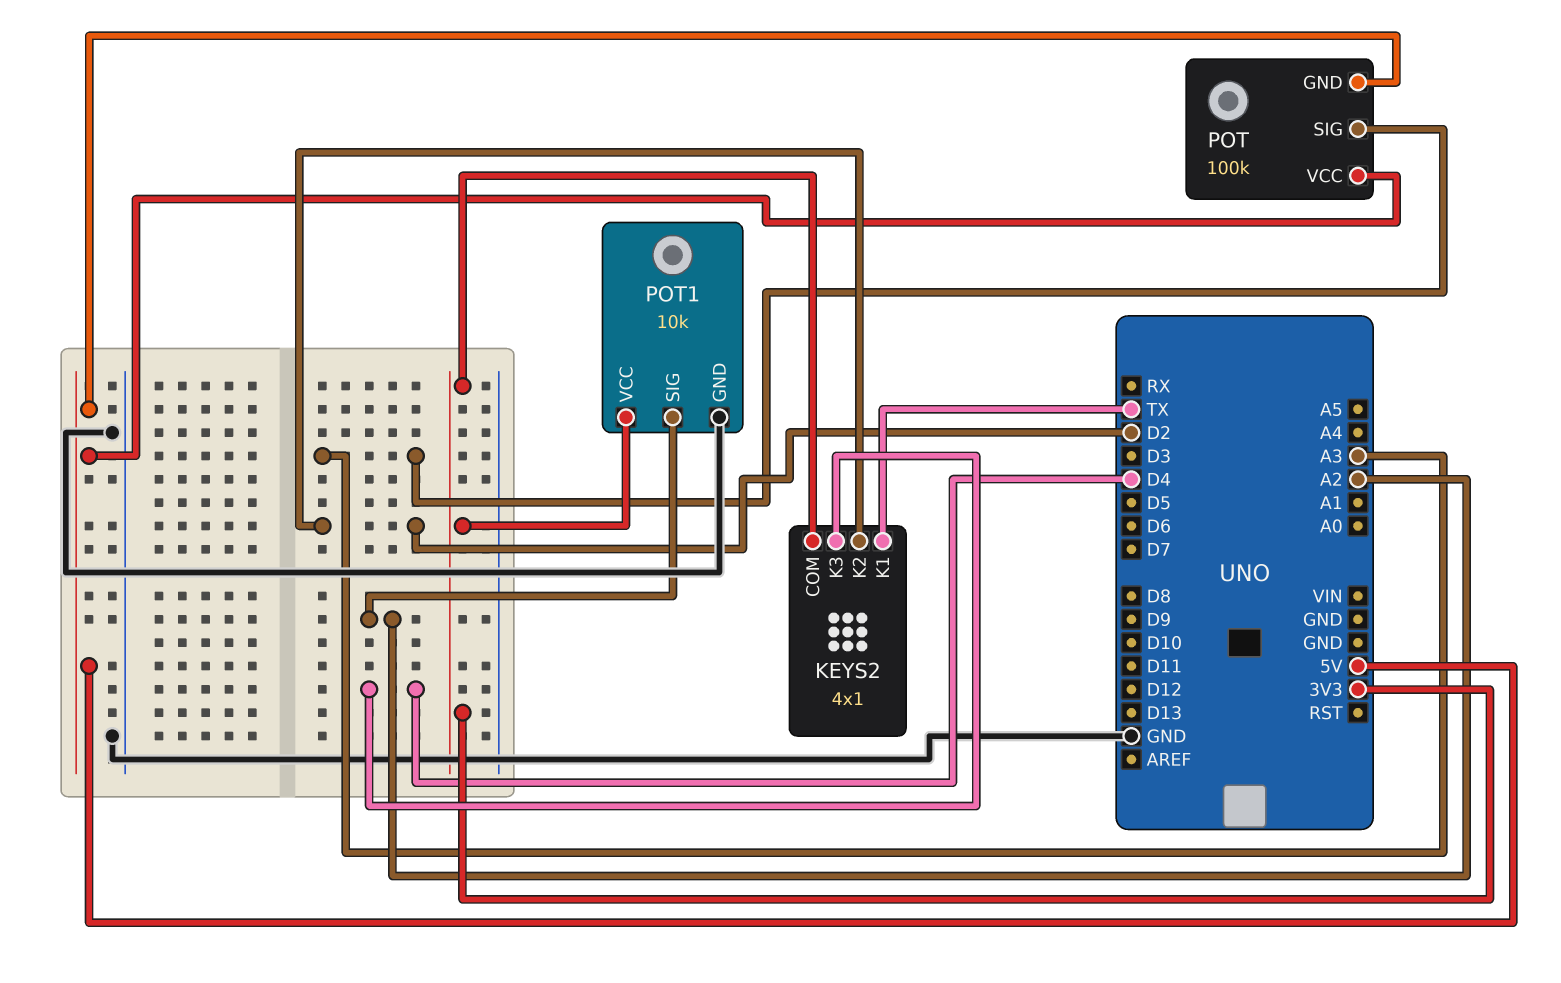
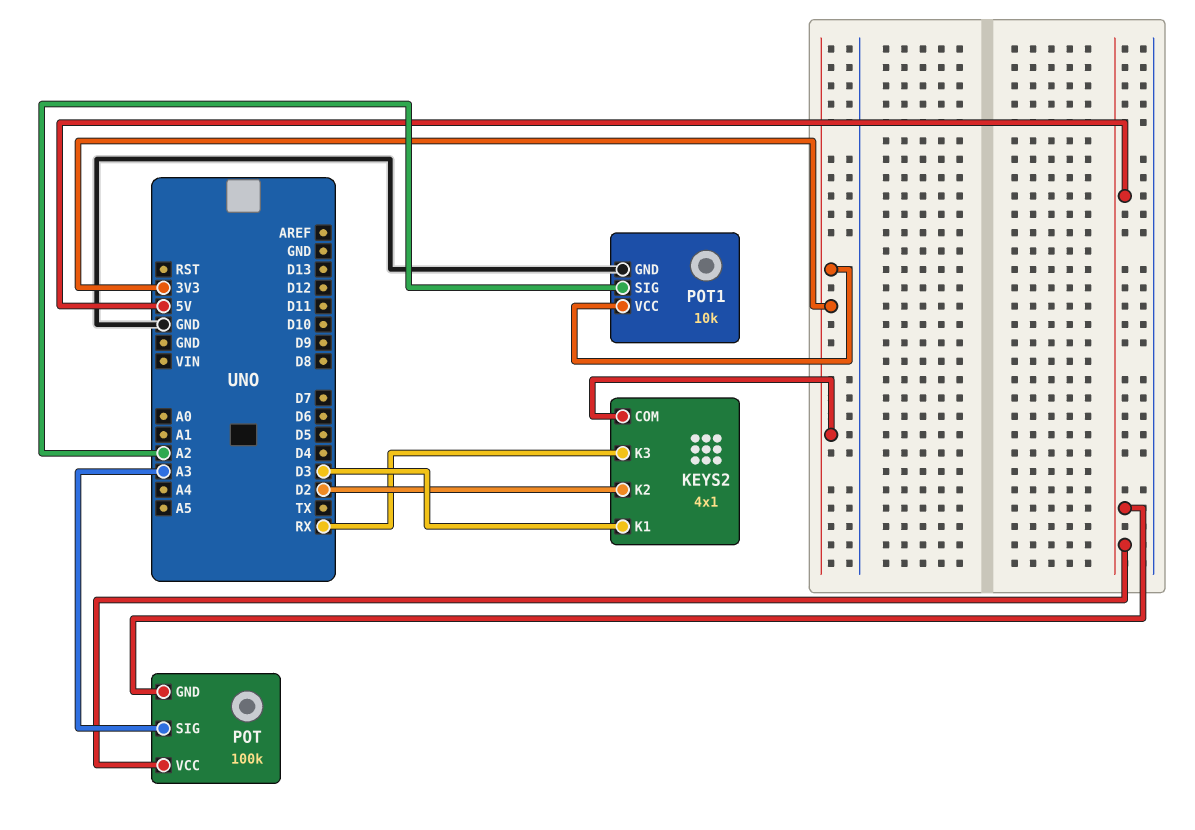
KEYS2 pin K1: TX -> D3
KEYS2 pin K3: D4 -> RX

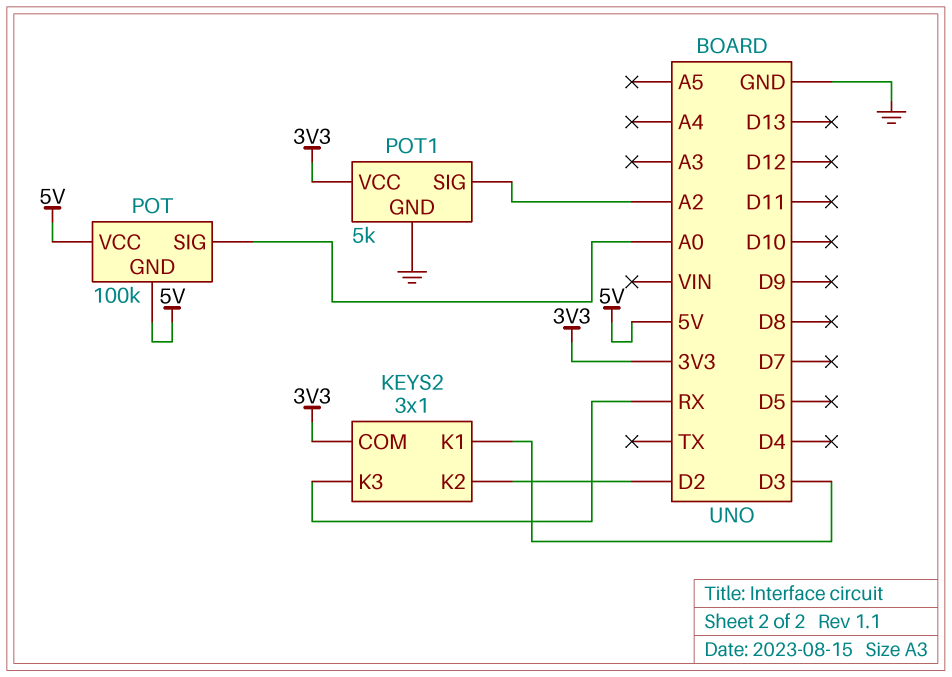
KEYS2: 4x1 -> 3x1
POT pin SIG: A3 -> A0
POT1: 10k -> 5k

